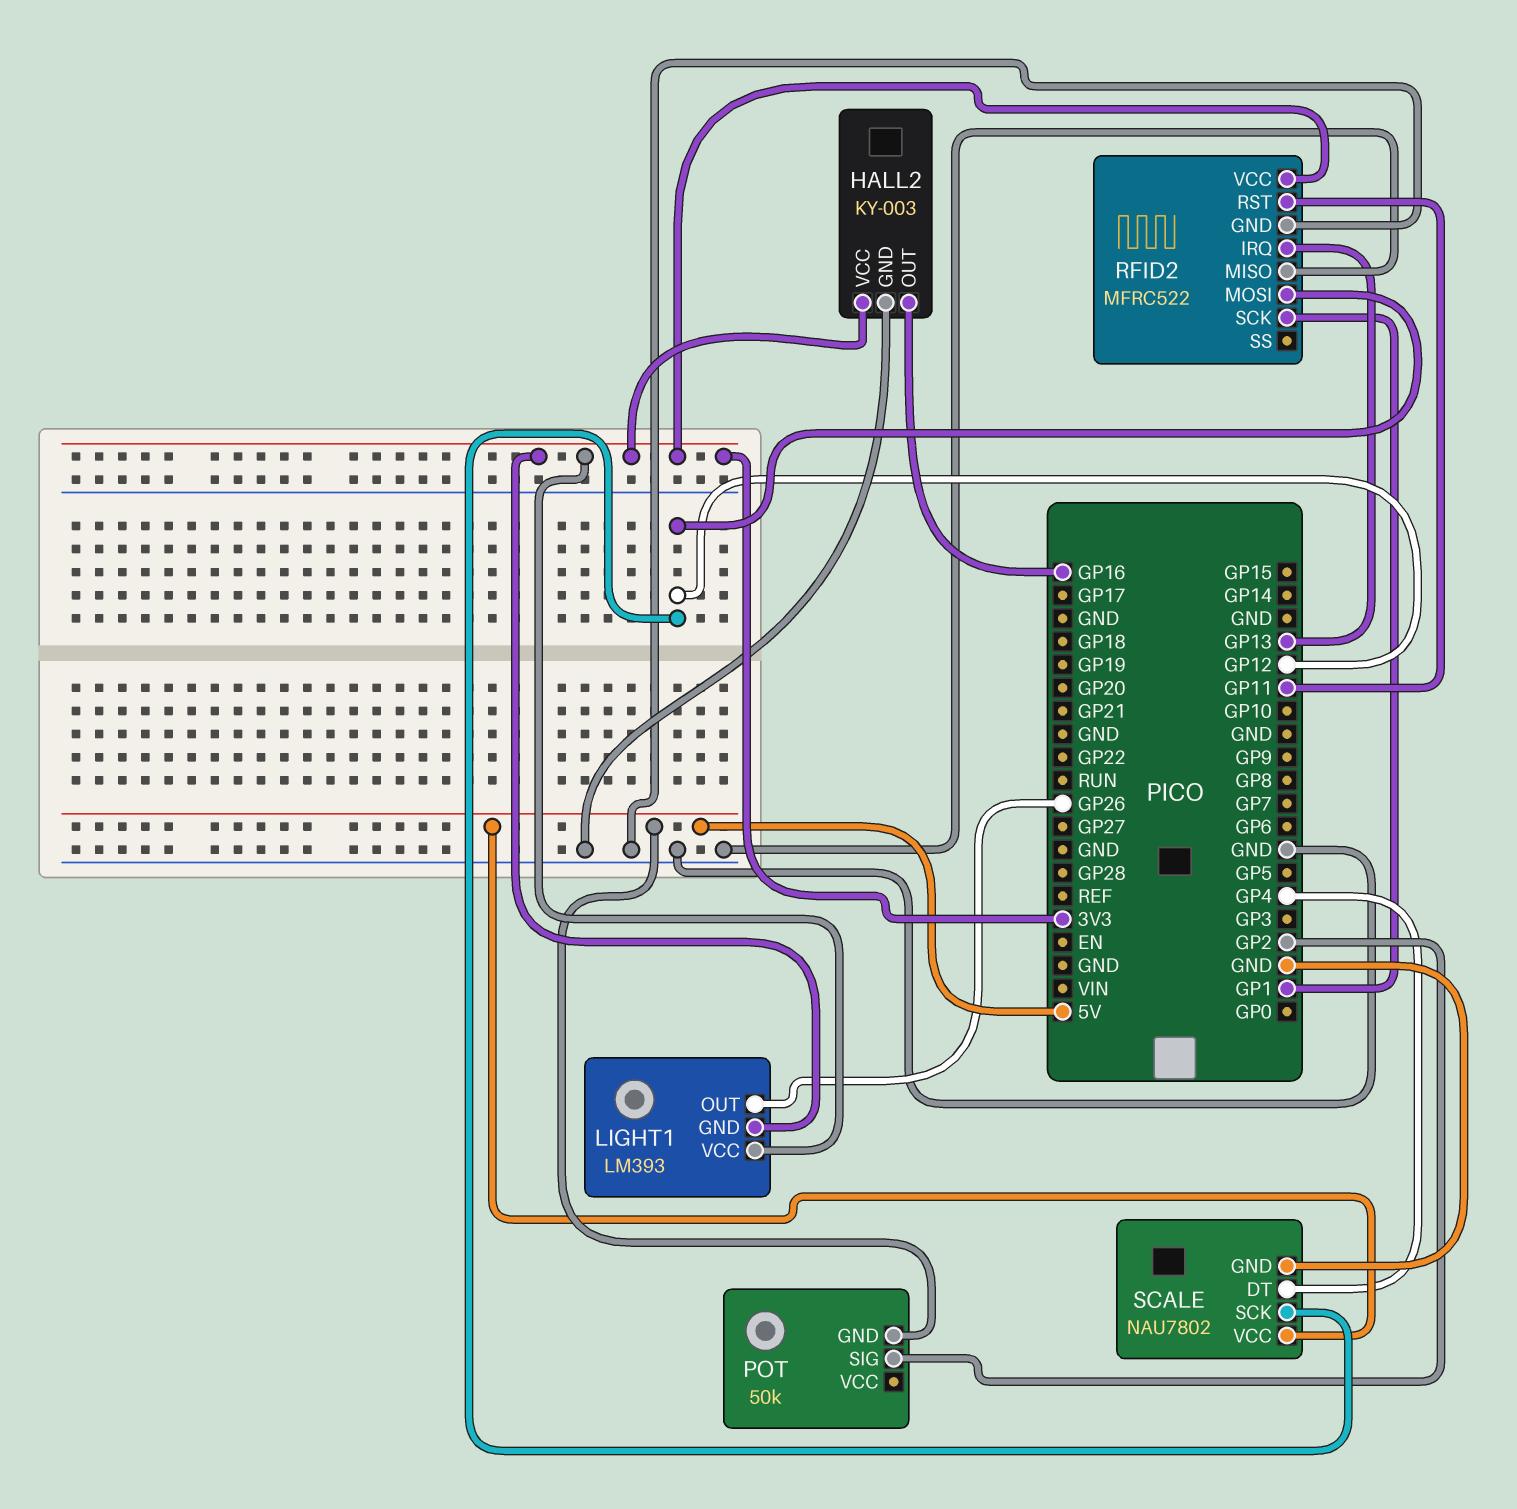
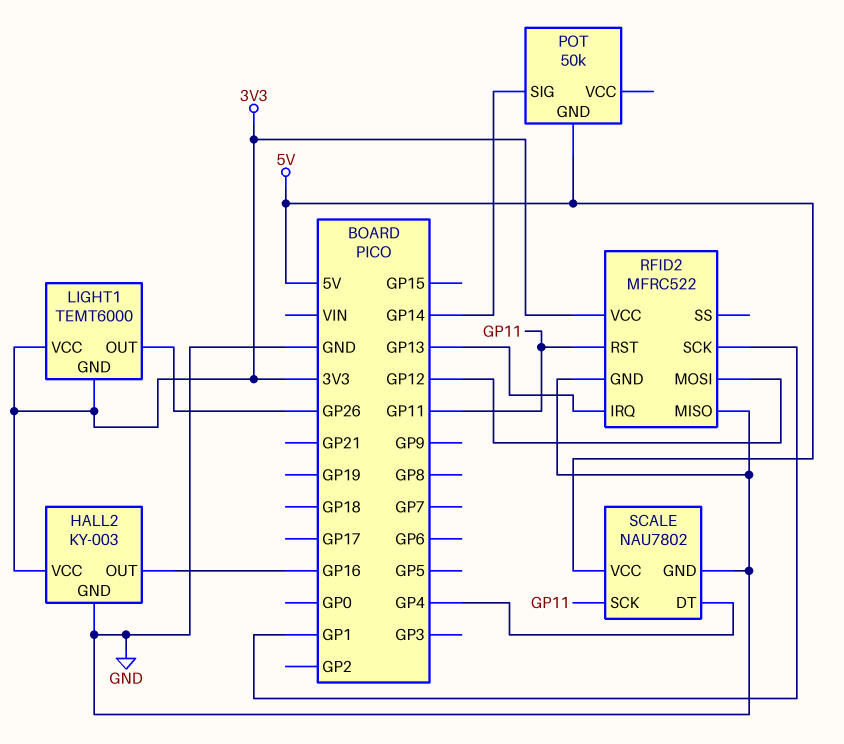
LIGHT1: LM393 -> TEMT6000
POT pin SIG: GP2 -> GP14
SCALE pin SCK: GP12 -> GP11

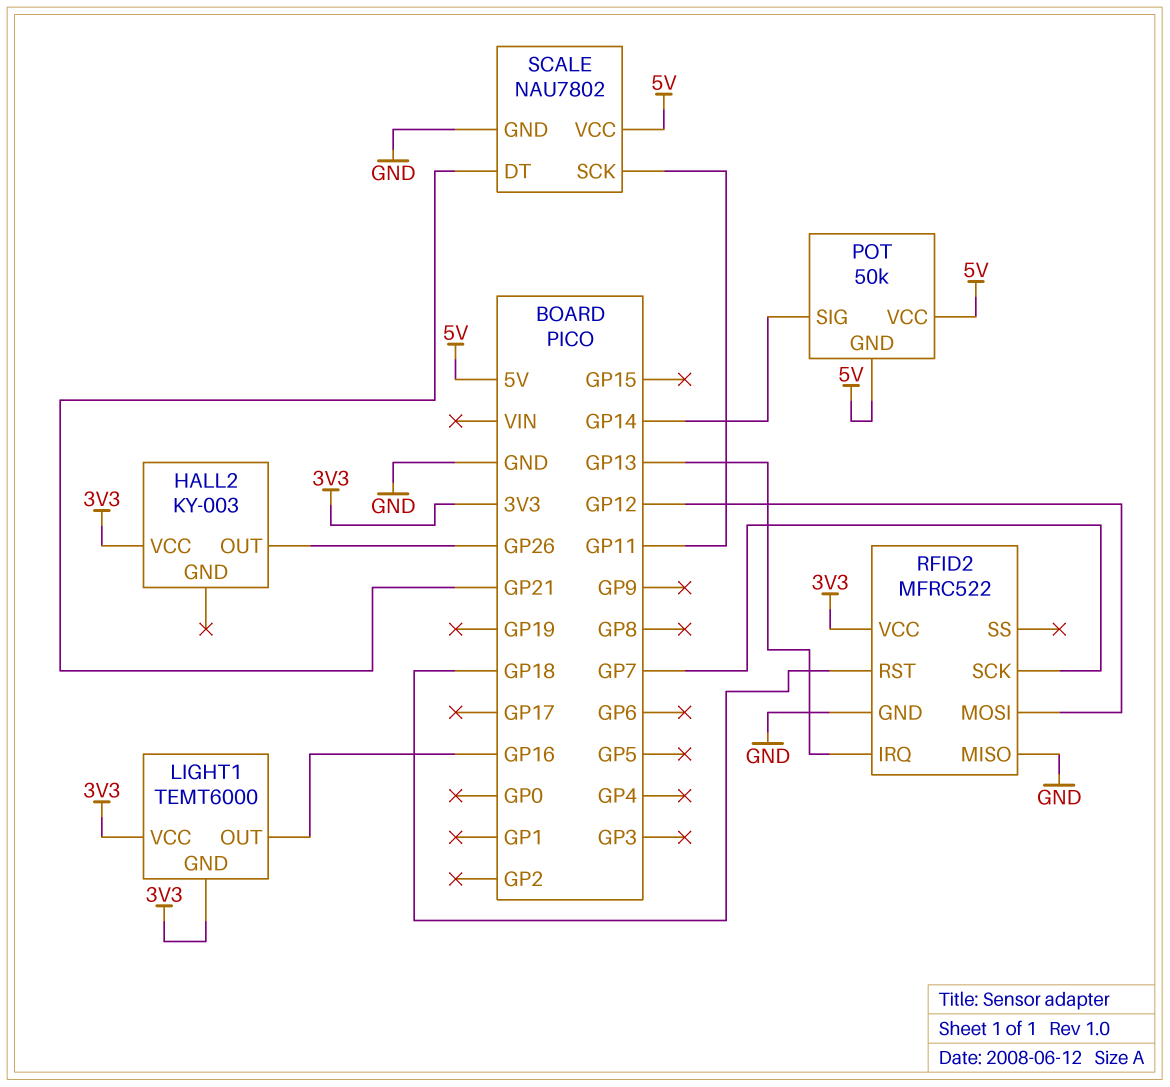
HALL2 pin GND: GND -> none
HALL2 pin OUT: GP16 -> GP26
LIGHT1 pin OUT: GP26 -> GP16
POT pin VCC: none -> 5V
RFID2 pin RST: GP11 -> GP18
RFID2 pin SCK: GP1 -> GP7
SCALE pin DT: GP4 -> GP21

